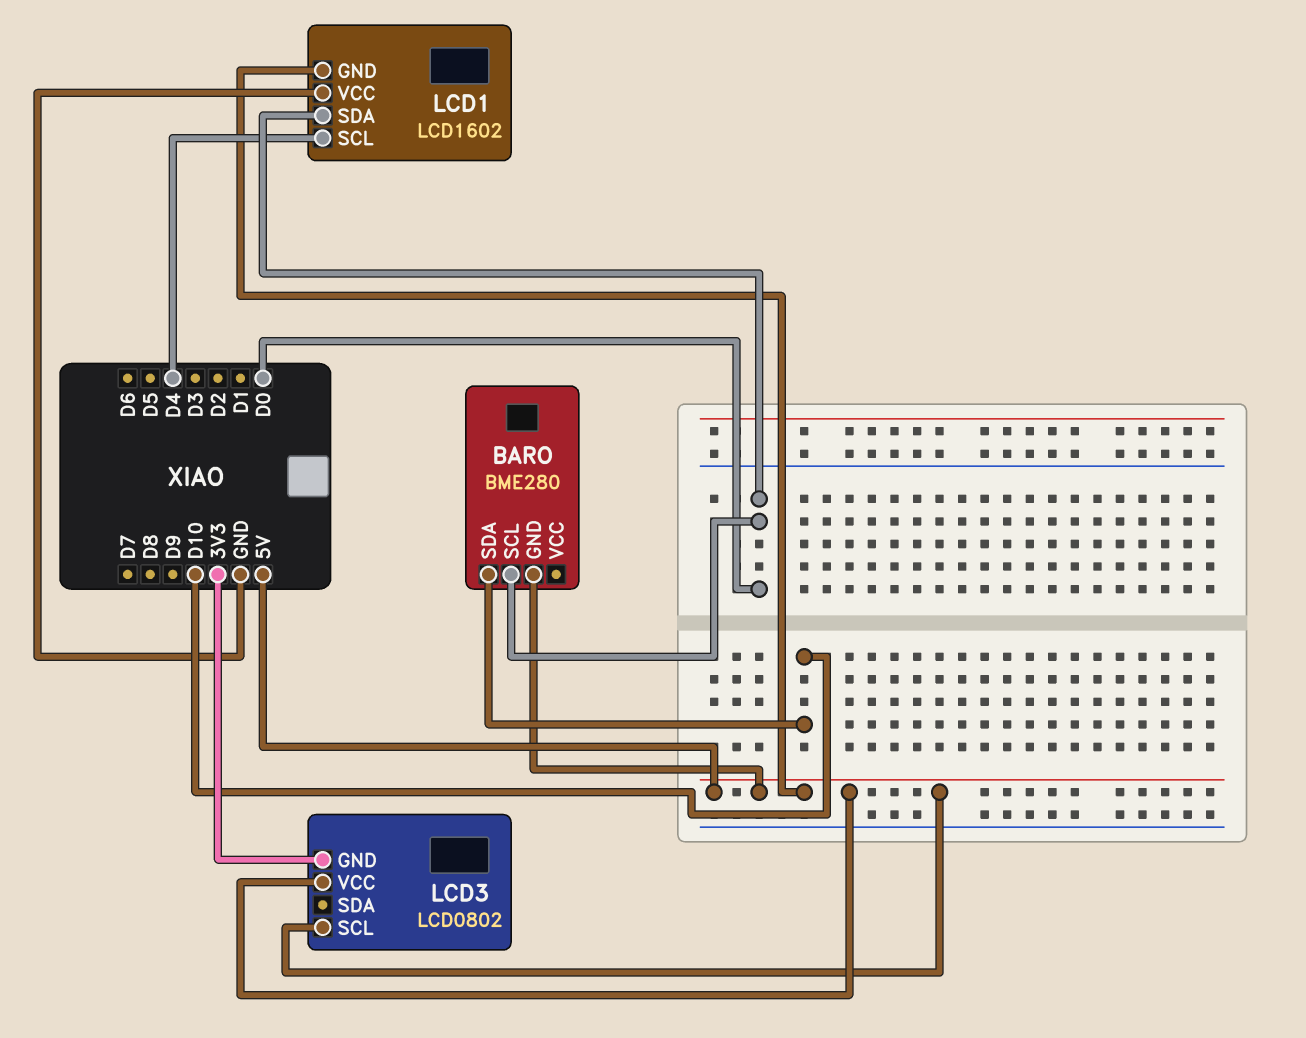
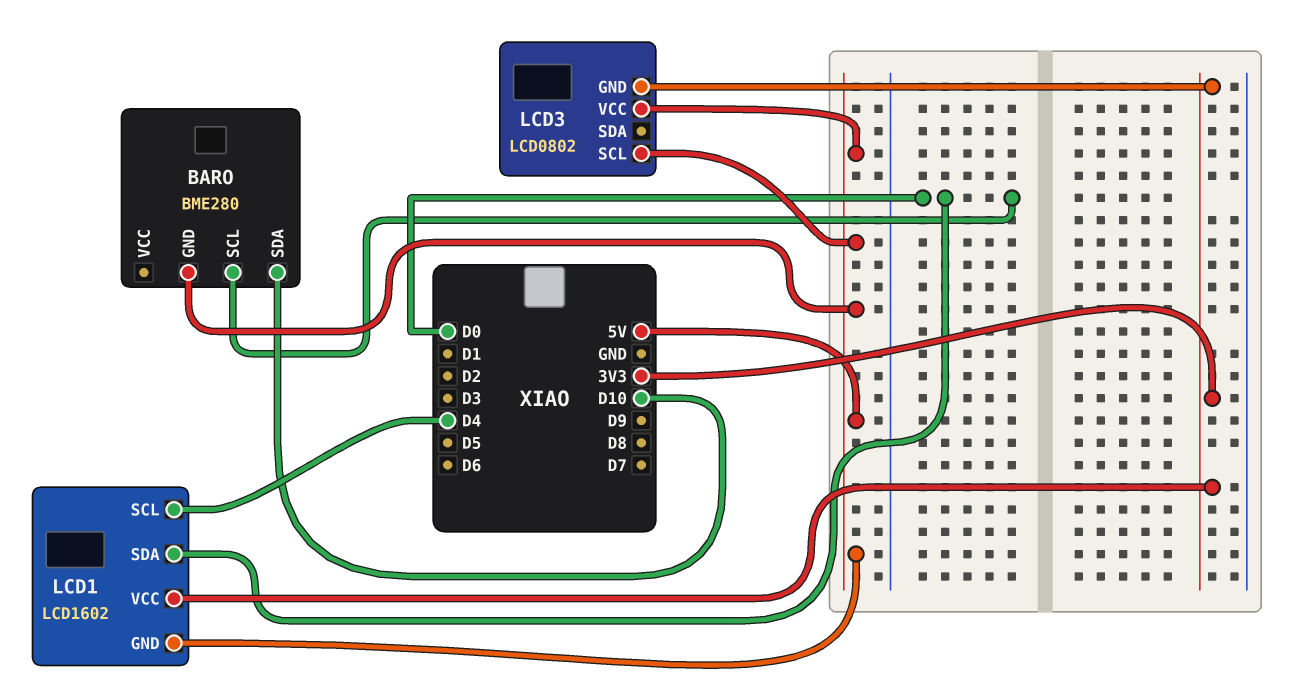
LCD1 pin VCC: GND -> 3V3

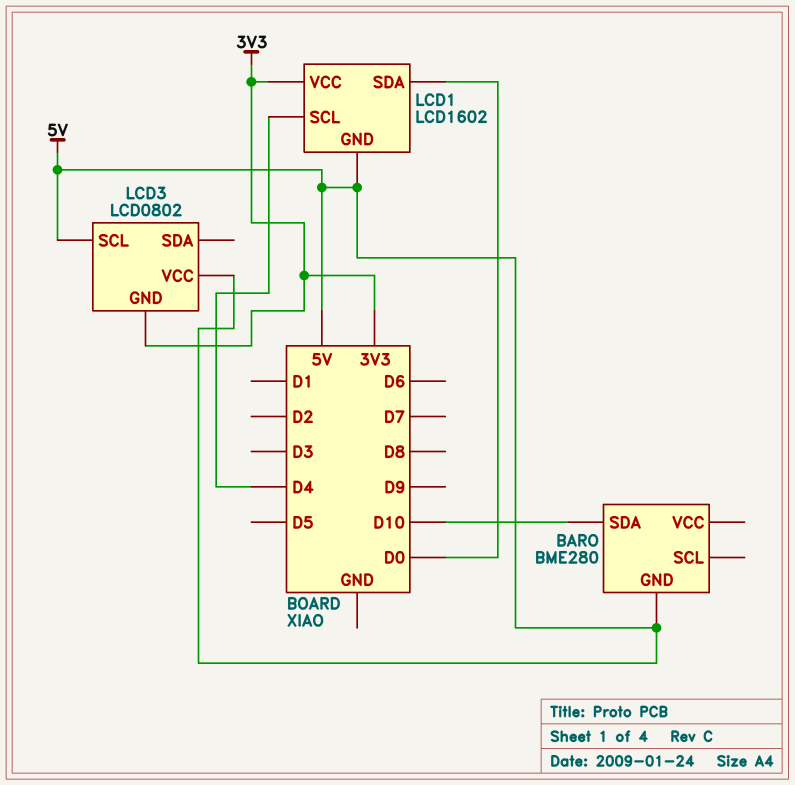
BARO pin SCL: D0 -> none

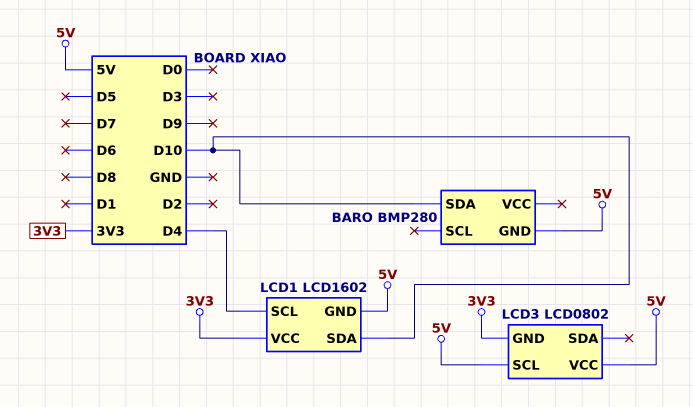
BARO: BME280 -> BMP280
LCD1 pin SDA: D0 -> D10

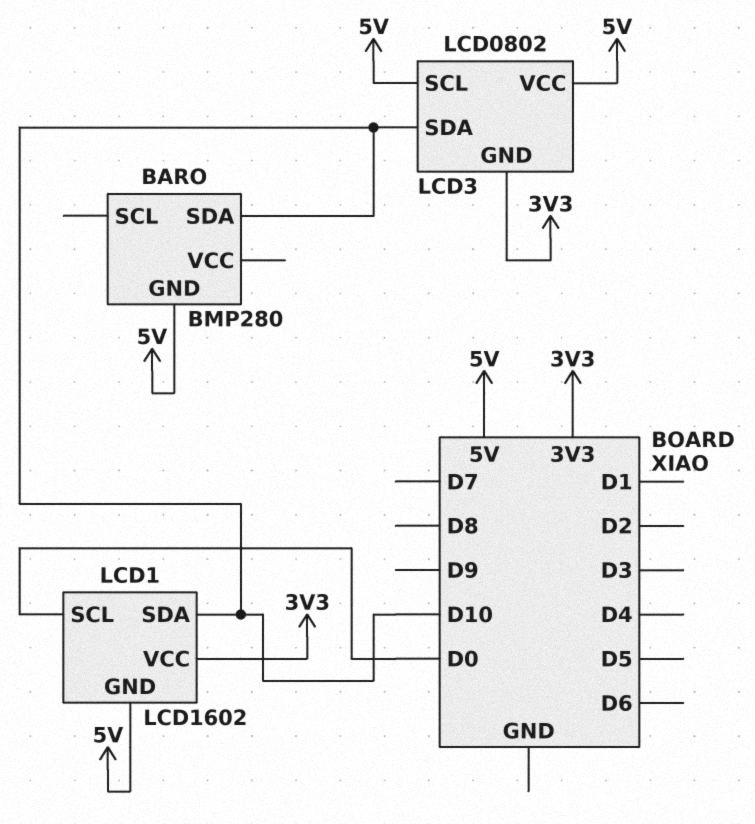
LCD1 pin SCL: D4 -> D0
LCD3 pin SDA: none -> D10

